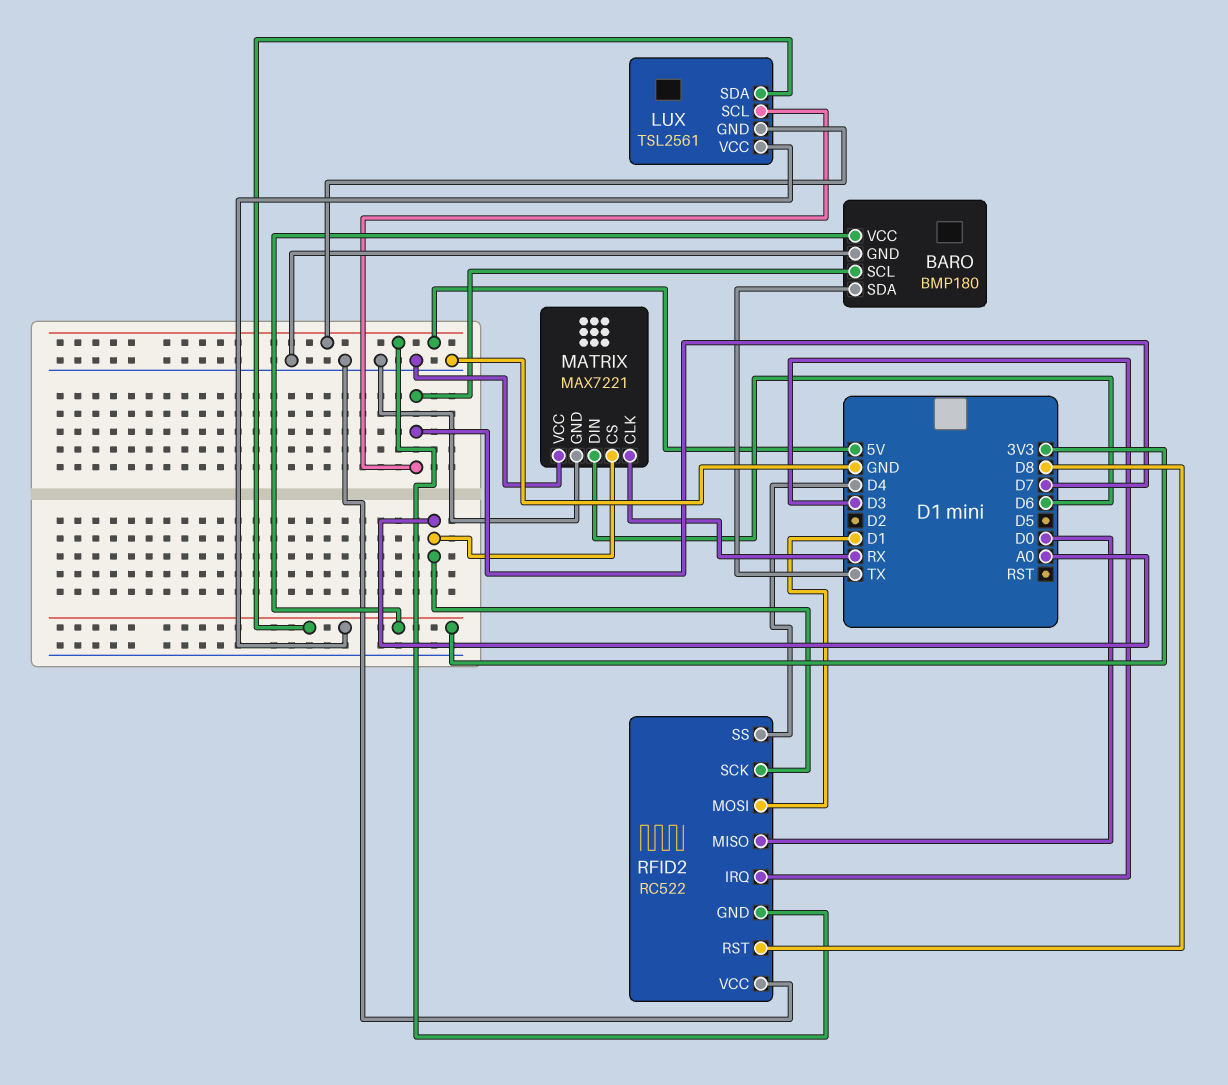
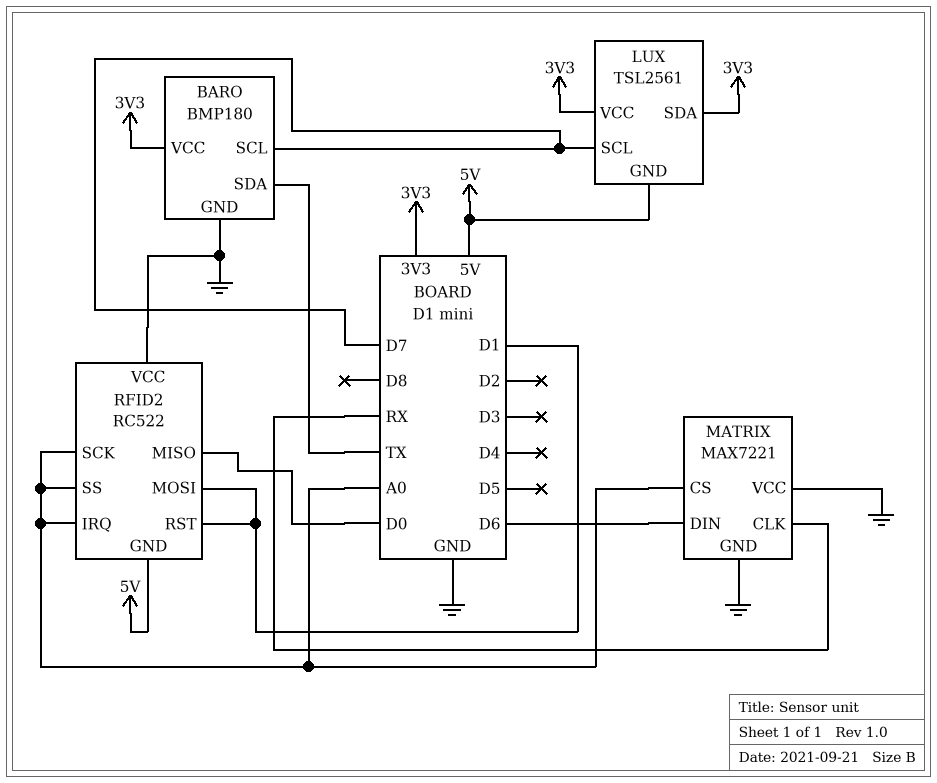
RFID2 pin IRQ: D3 -> A0
RFID2 pin RST: D8 -> D1
RFID2 pin SS: D4 -> A0

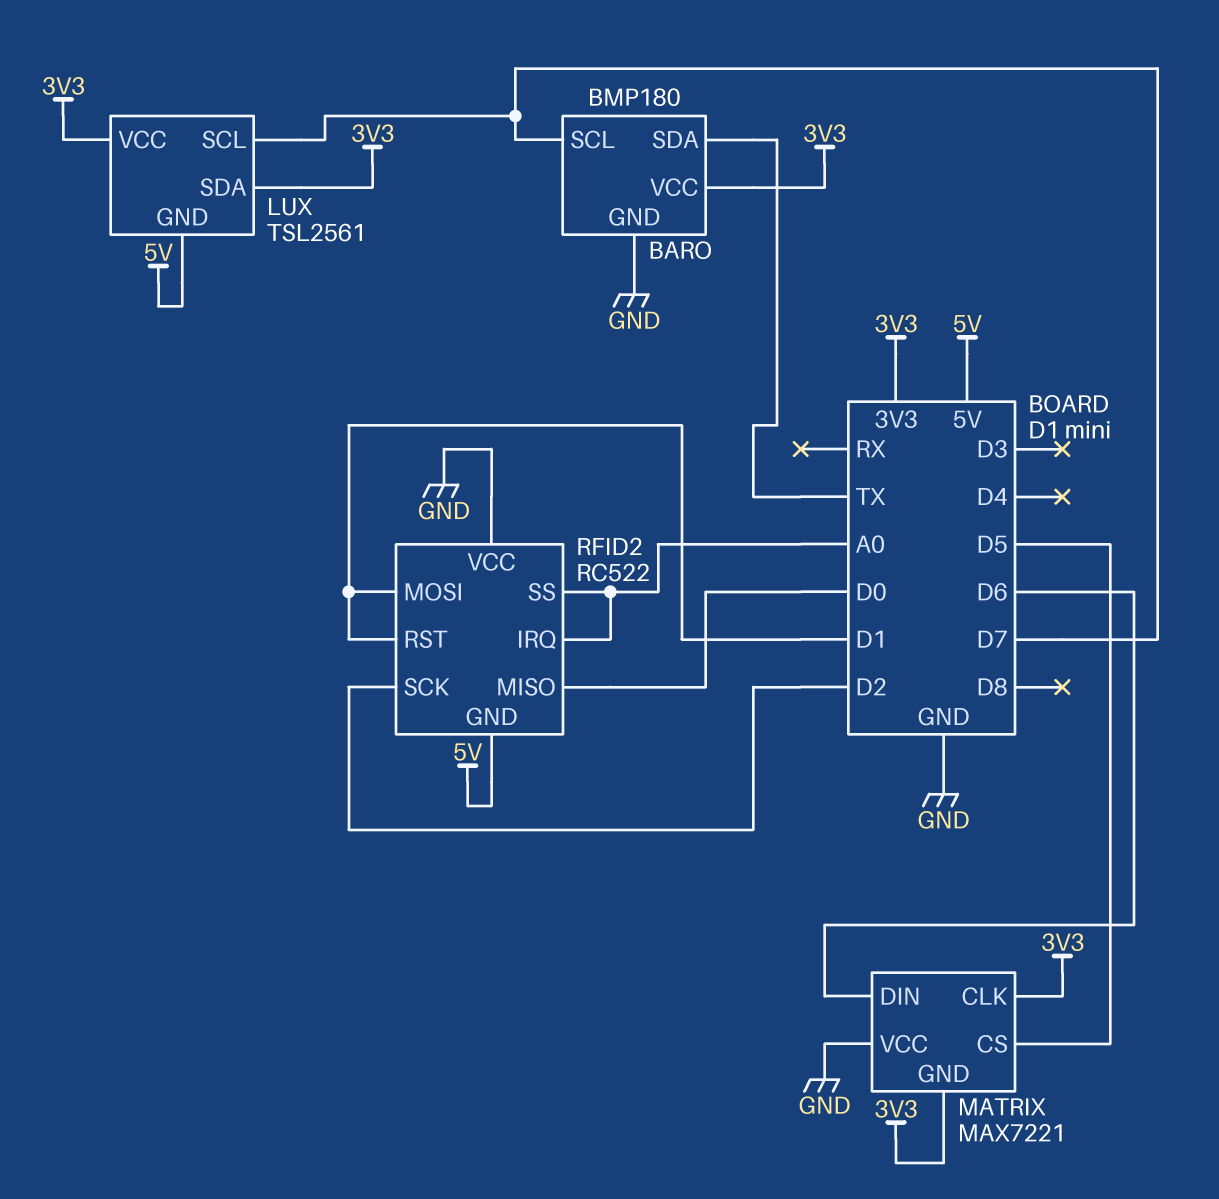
MATRIX pin CLK: RX -> 3V3
MATRIX pin CS: A0 -> D5
MATRIX pin GND: GND -> 3V3
RFID2 pin SCK: A0 -> D2

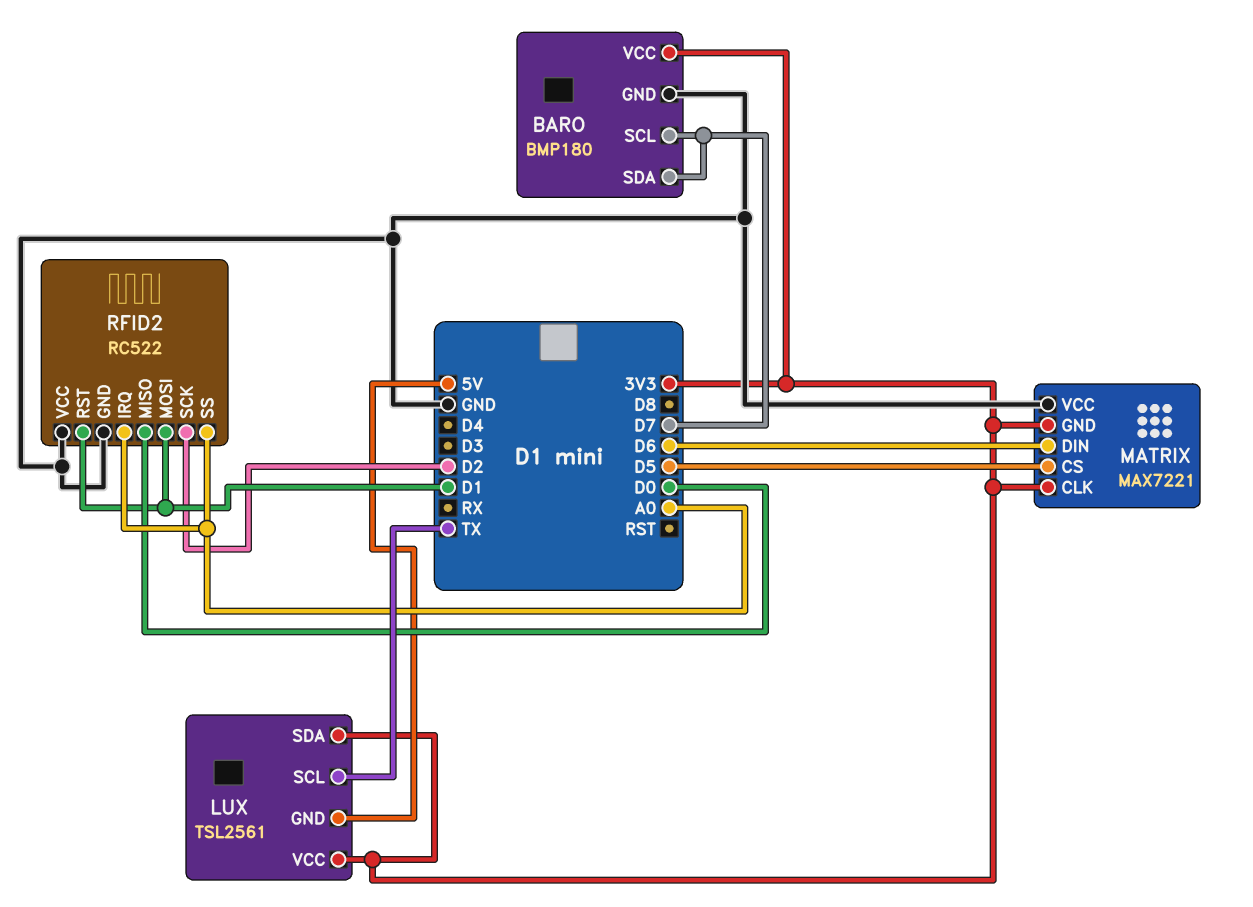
BARO pin SDA: TX -> D7
LUX pin SCL: D7 -> TX
RFID2 pin GND: 5V -> GND

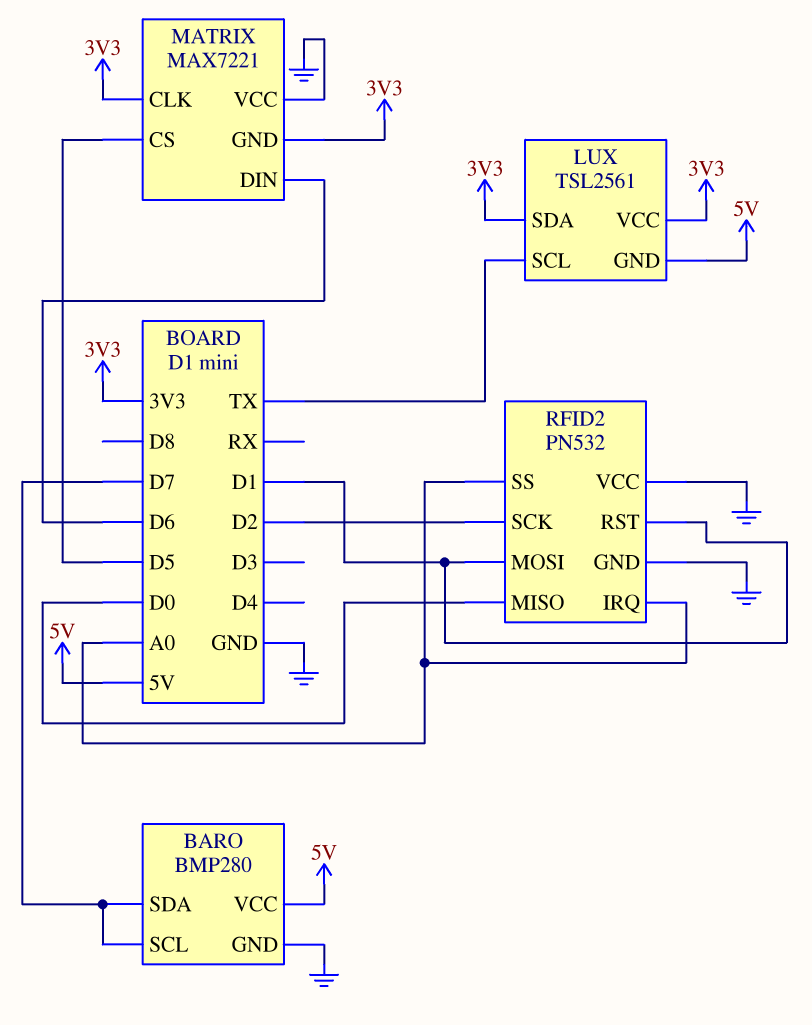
BARO: BMP180 -> BMP280
BARO pin VCC: 3V3 -> 5V
RFID2: RC522 -> PN532

